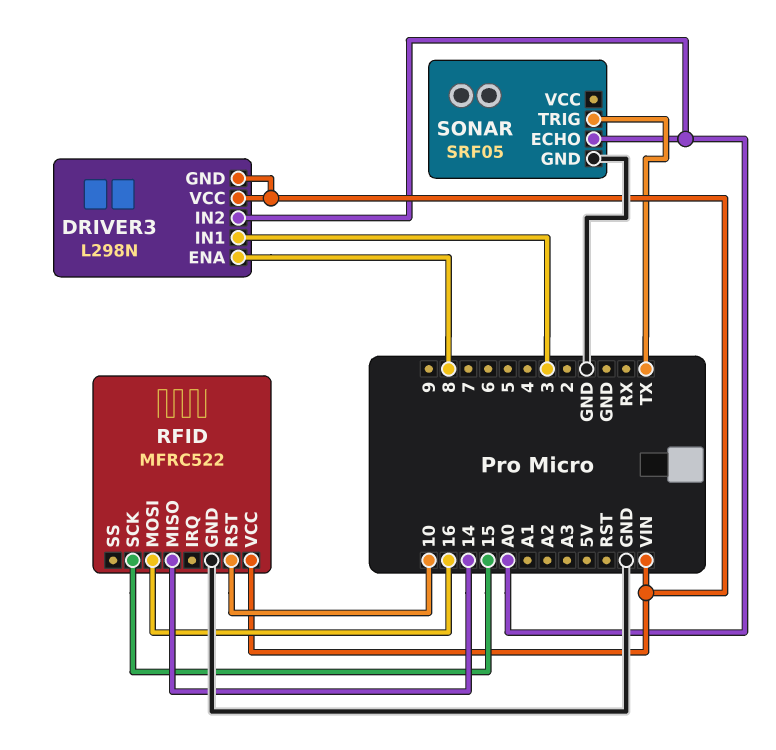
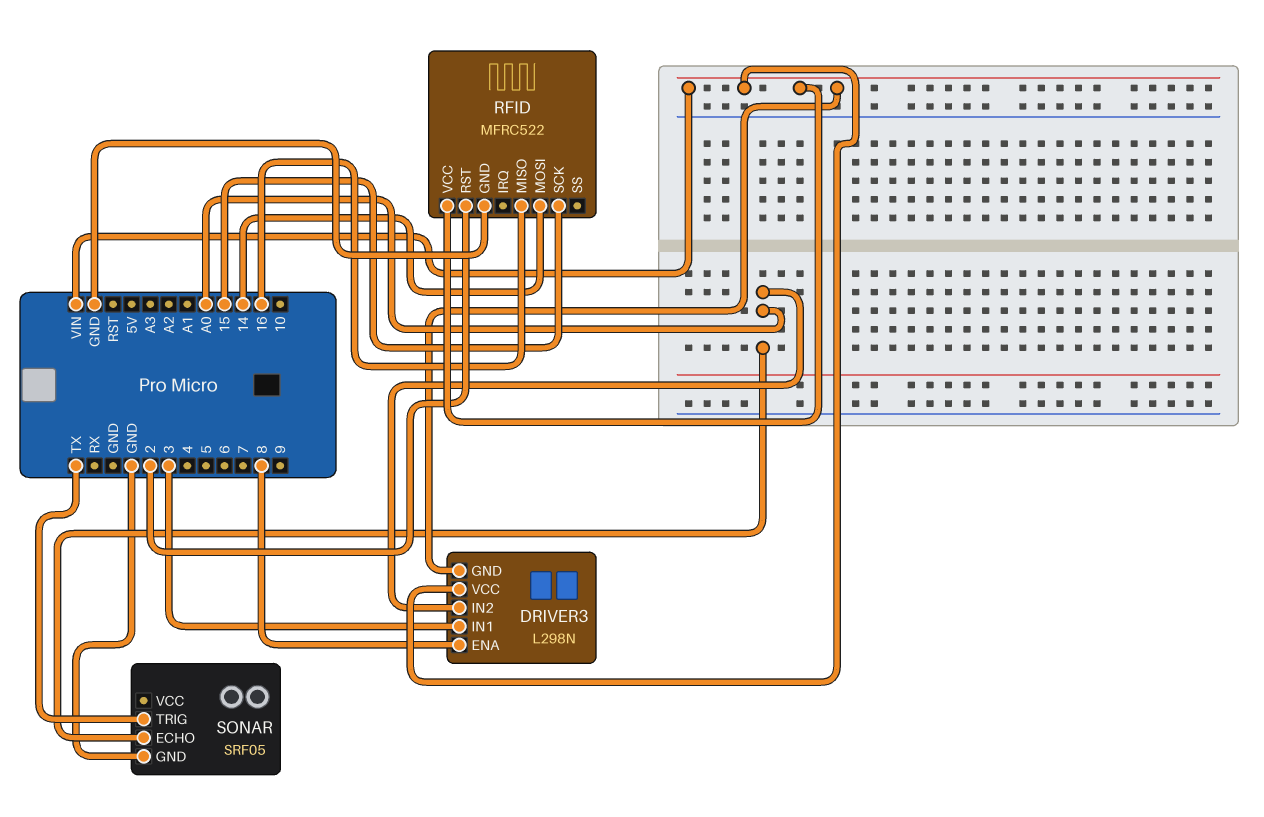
RFID pin MISO: 14 -> 16
RFID pin MOSI: 16 -> 14
RFID pin RST: 10 -> 2

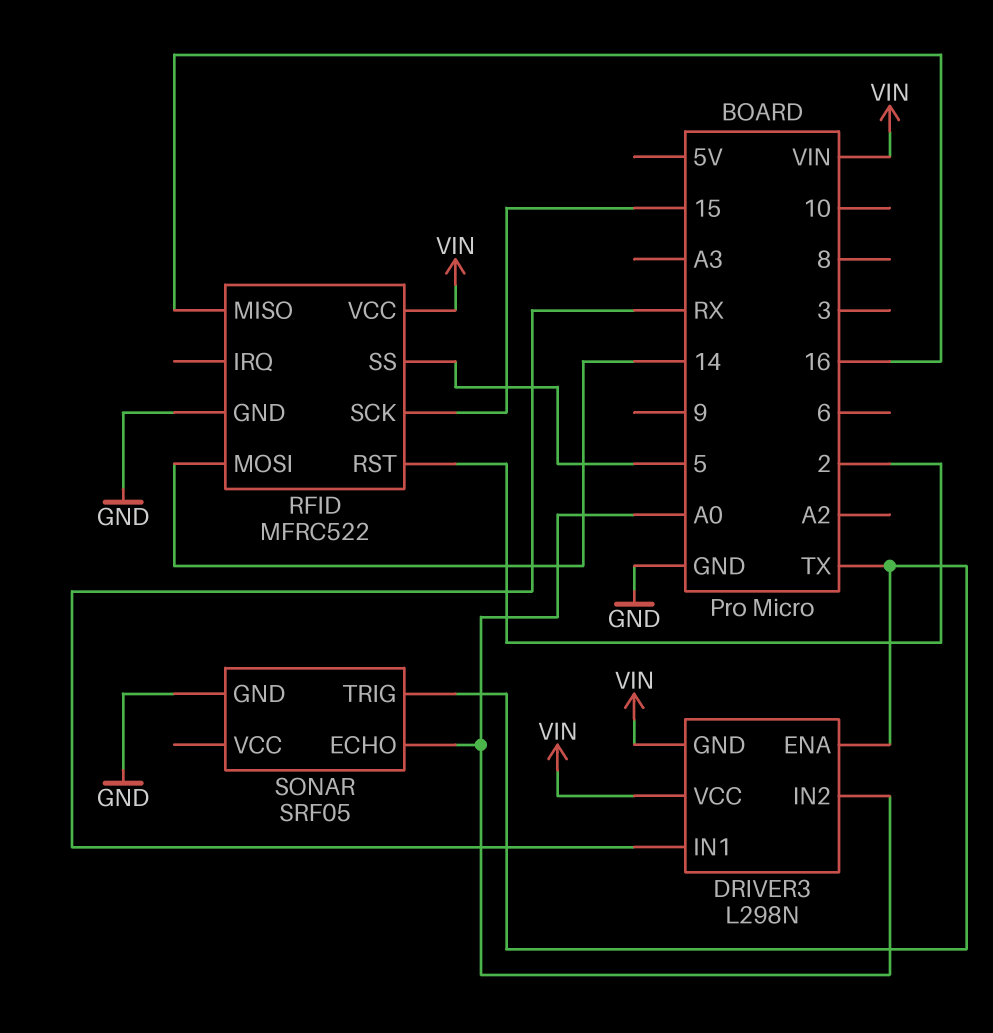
DRIVER3 pin ENA: 8 -> TX
DRIVER3 pin IN1: 3 -> RX
RFID pin SS: none -> 5

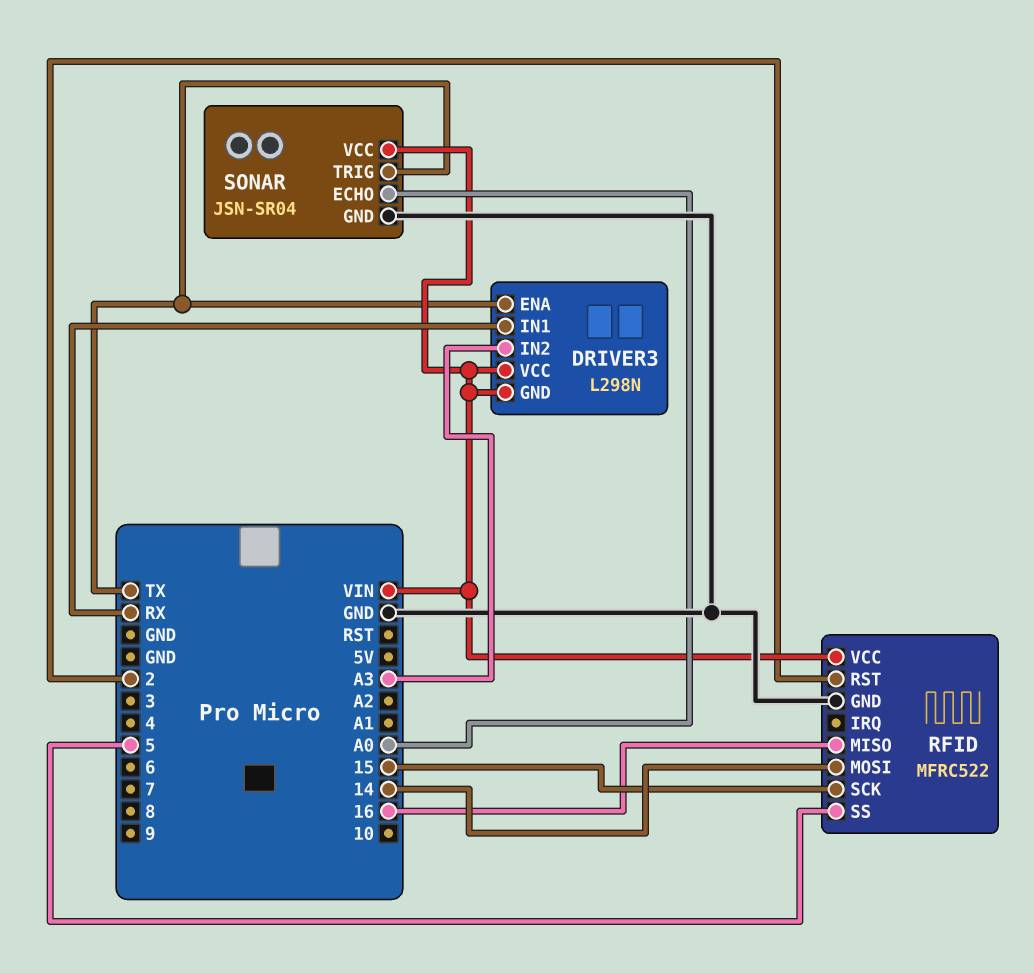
DRIVER3 pin IN2: A0 -> A3
SONAR: SRF05 -> JSN-SR04
SONAR pin VCC: none -> VIN

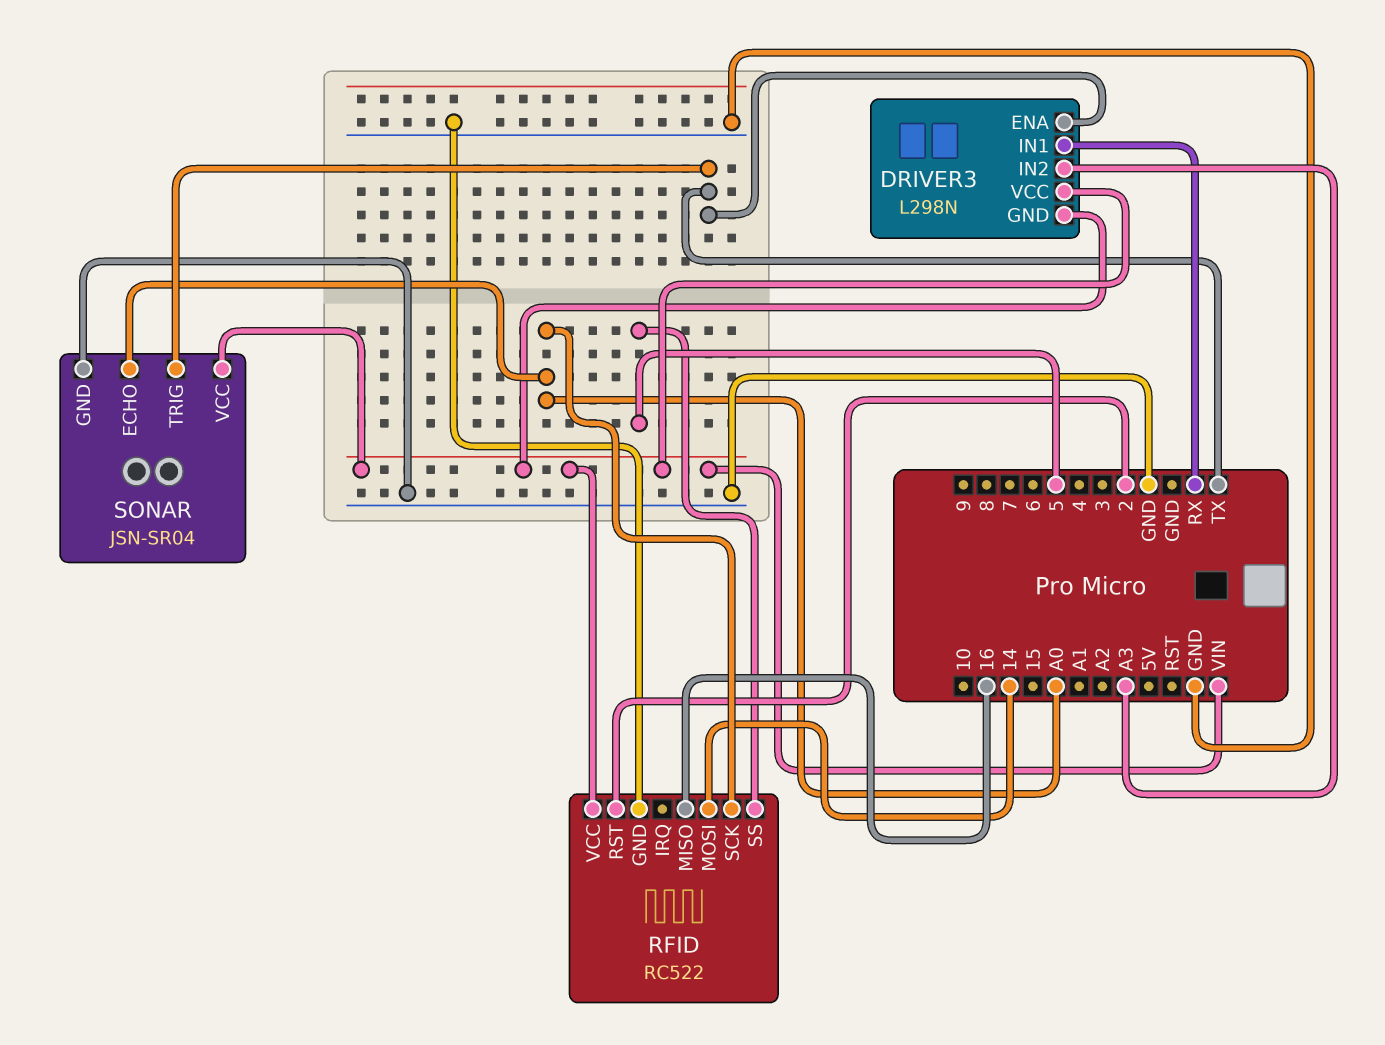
RFID: MFRC522 -> RC522
RFID pin SCK: 15 -> A0

